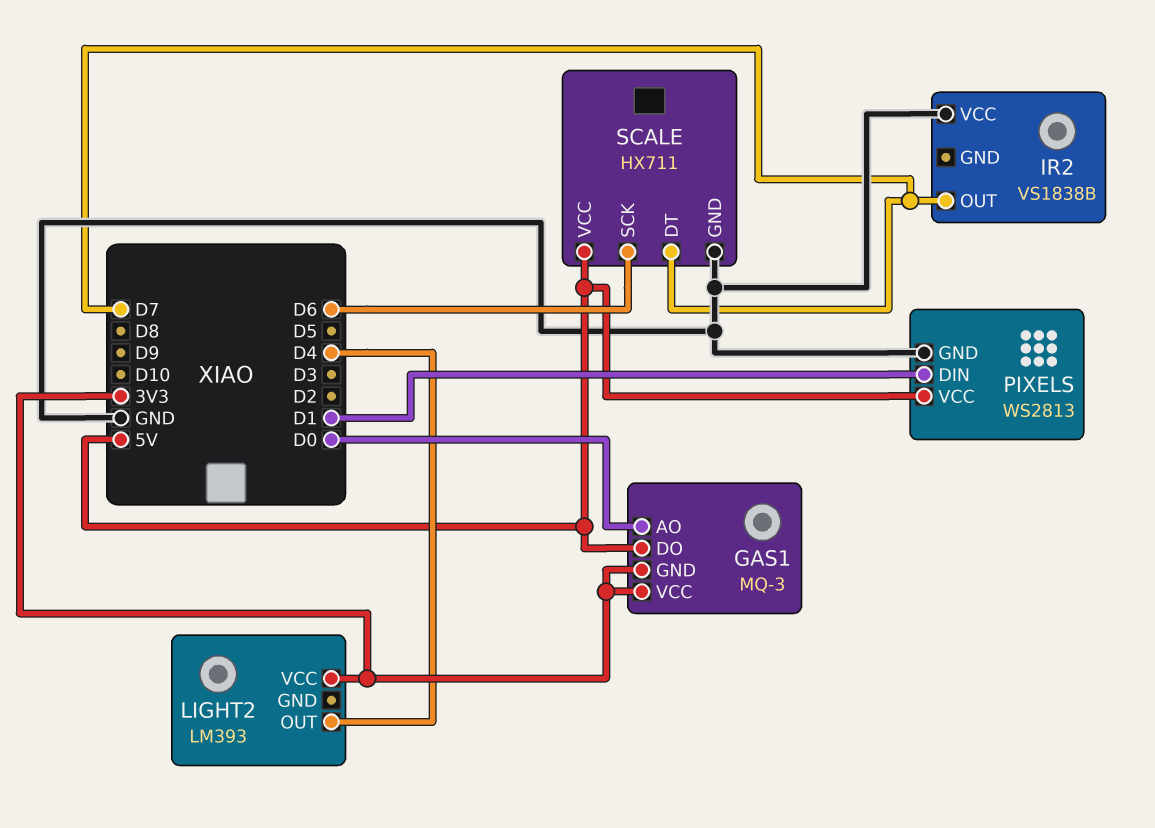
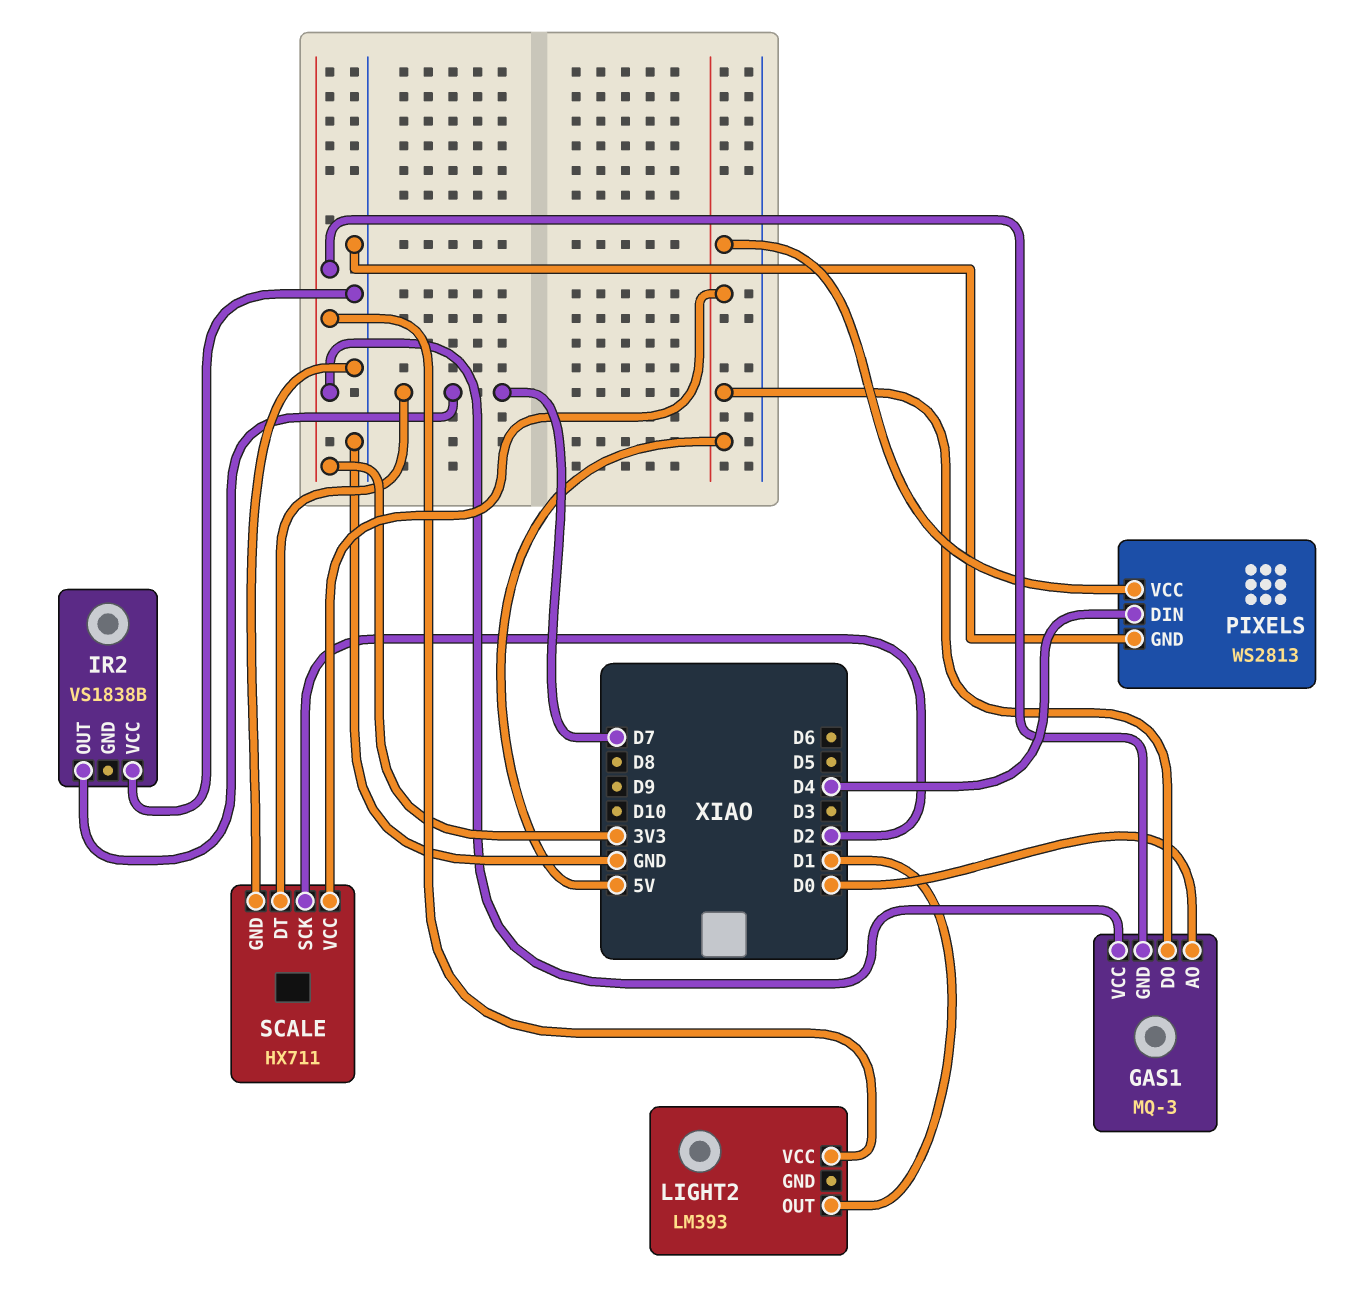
LIGHT2 pin OUT: D4 -> D1
PIXELS pin DIN: D1 -> D4
SCALE pin SCK: D6 -> D2

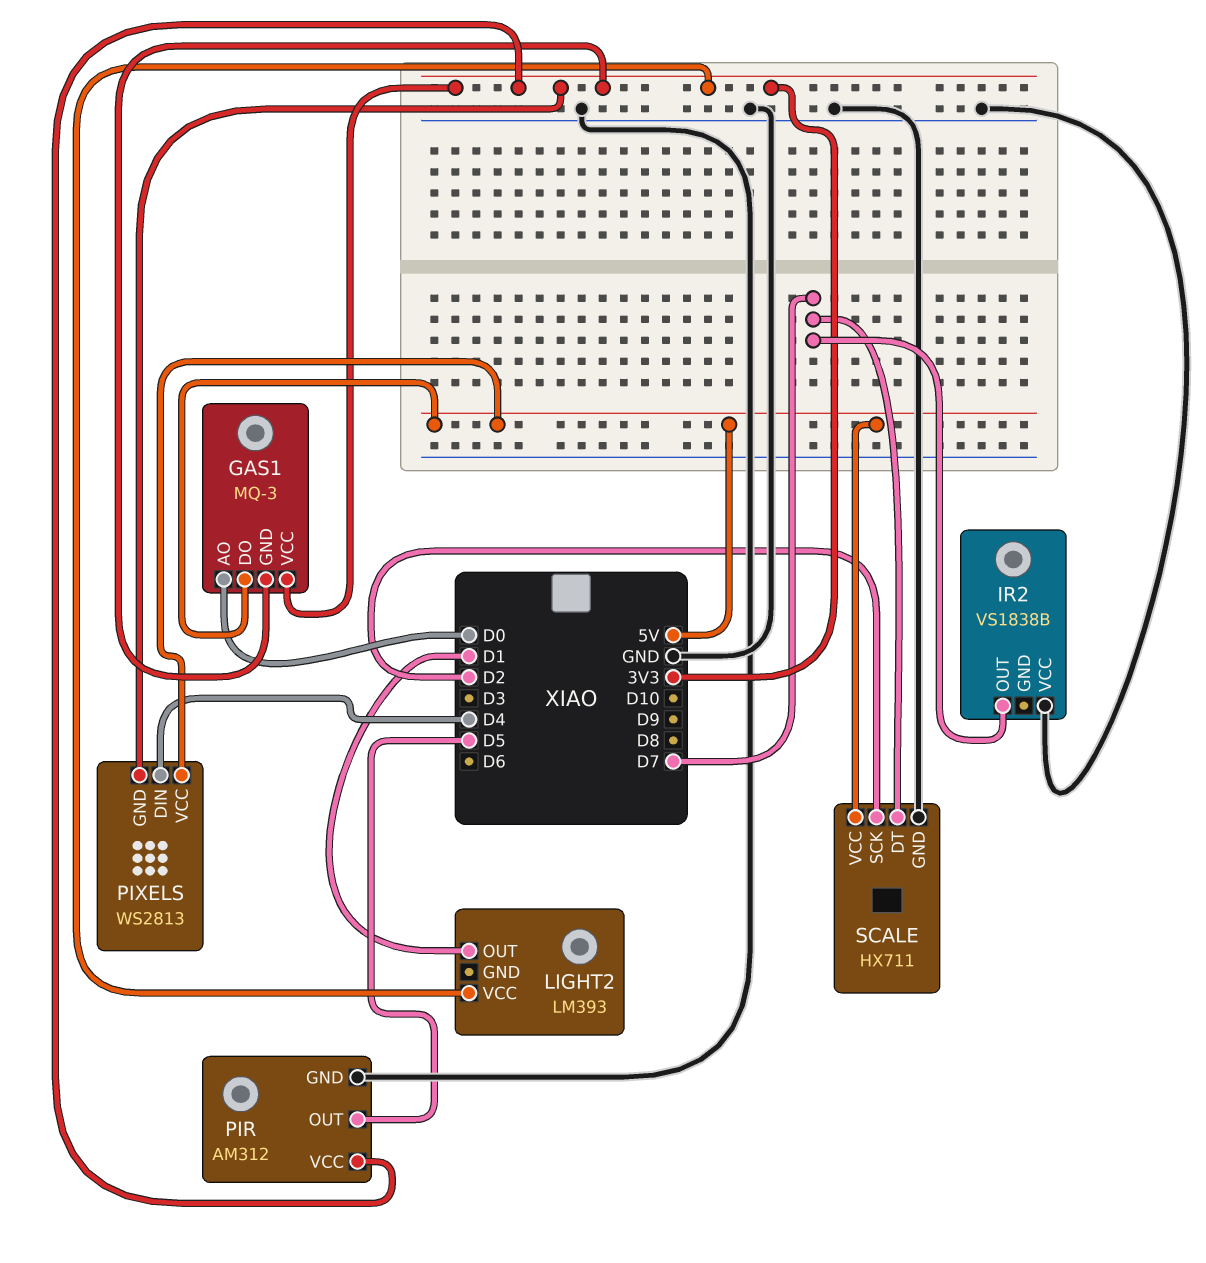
PIR: none -> AM312
PIR pin GND: none -> GND
PIR pin OUT: none -> D5
PIR pin VCC: none -> 3V3
PIXELS pin GND: GND -> 3V3

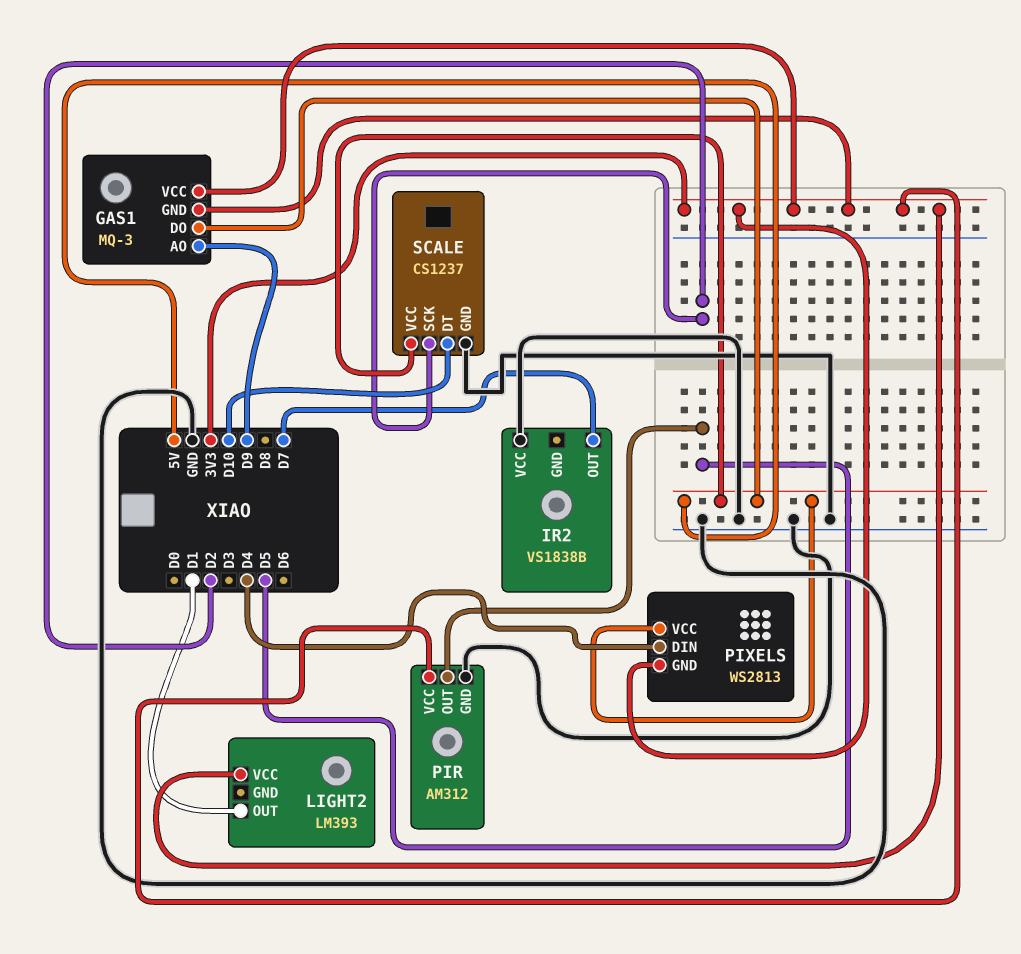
GAS1 pin AO: D0 -> D9
SCALE: HX711 -> CS1237
SCALE pin DT: D7 -> D10

